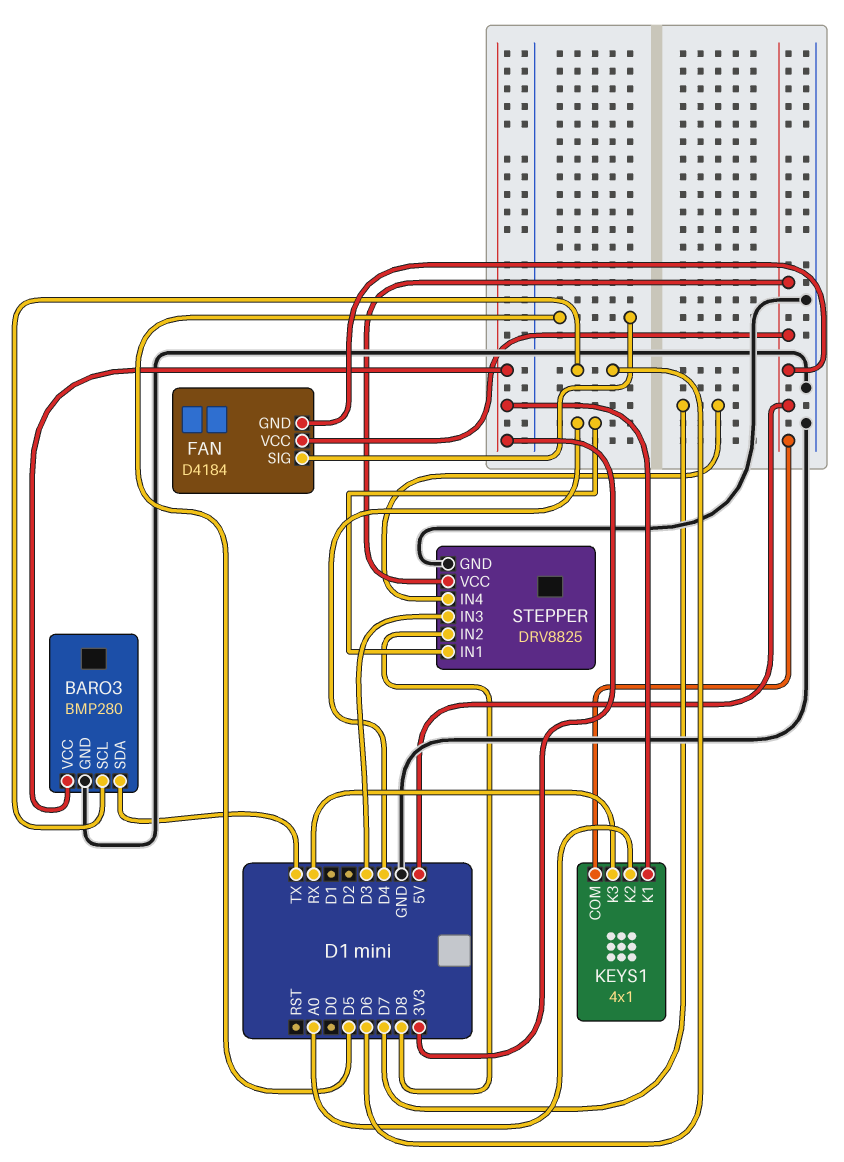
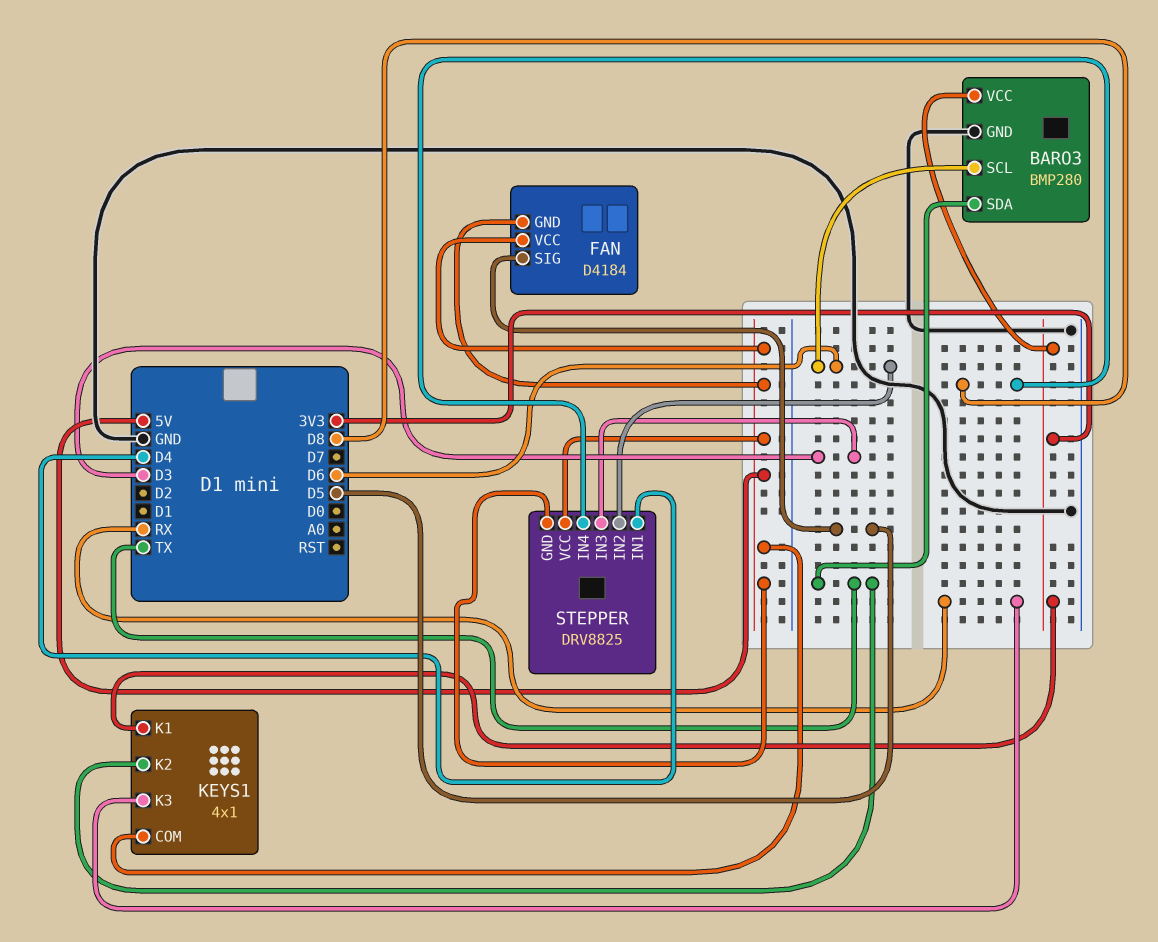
KEYS1 pin K2: A0 -> TX
STEPPER pin GND: GND -> 5V
STEPPER pin IN2: D8 -> D6
STEPPER pin IN4: D7 -> D8

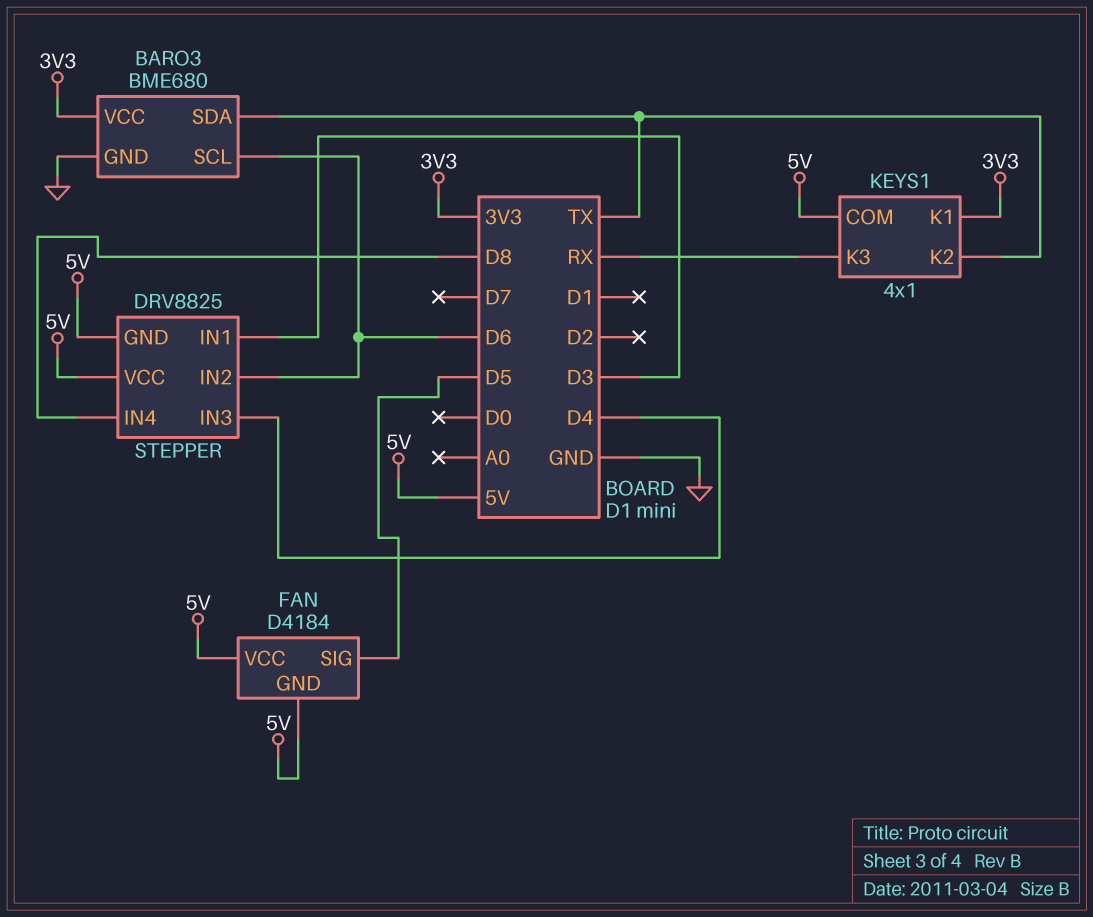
BARO3: BMP280 -> BME680
STEPPER pin IN1: D4 -> D3
STEPPER pin IN3: D3 -> D4

